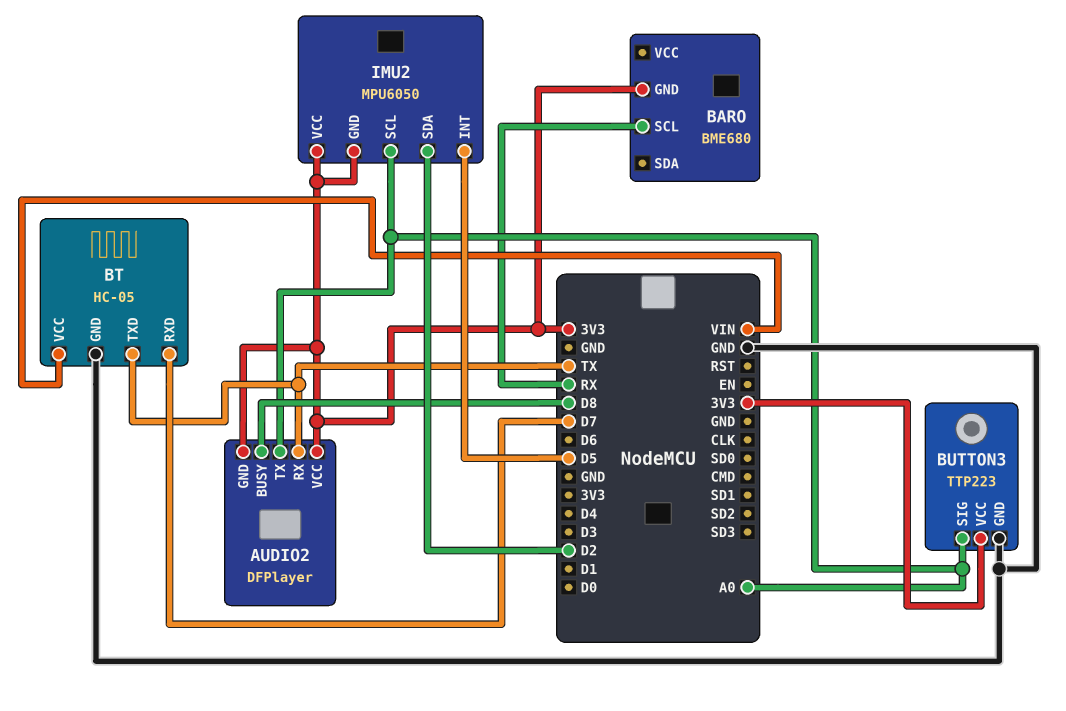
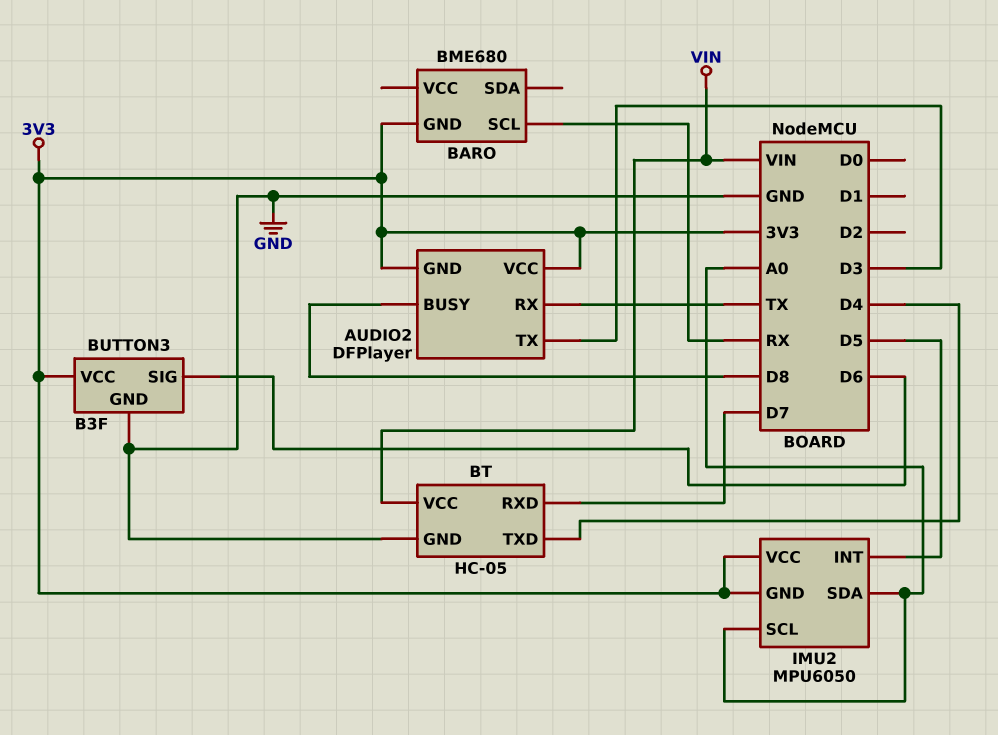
AUDIO2 pin TX: A0 -> D3
BT pin TXD: TX -> D4
BUTTON3: TTP223 -> B3F
BUTTON3 pin SIG: A0 -> D6
IMU2 pin SDA: D2 -> A0

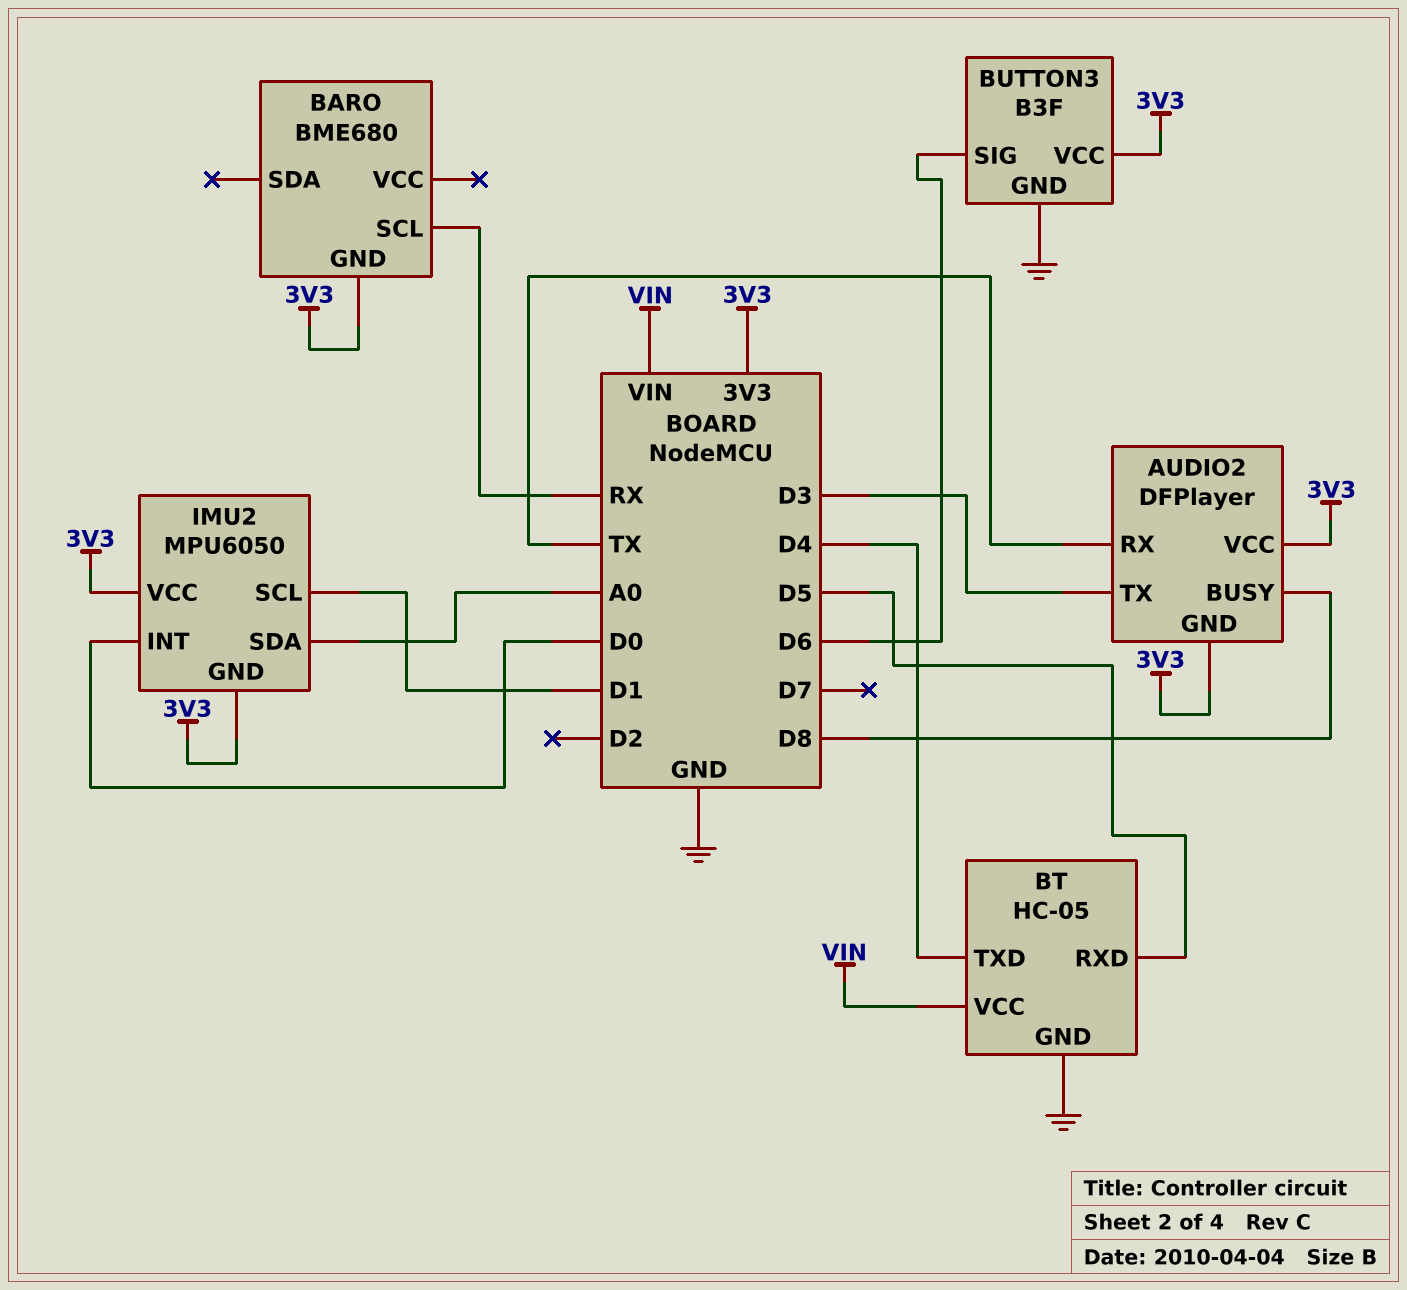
BT pin RXD: D7 -> D5
IMU2 pin INT: D5 -> D0
IMU2 pin SCL: A0 -> D1

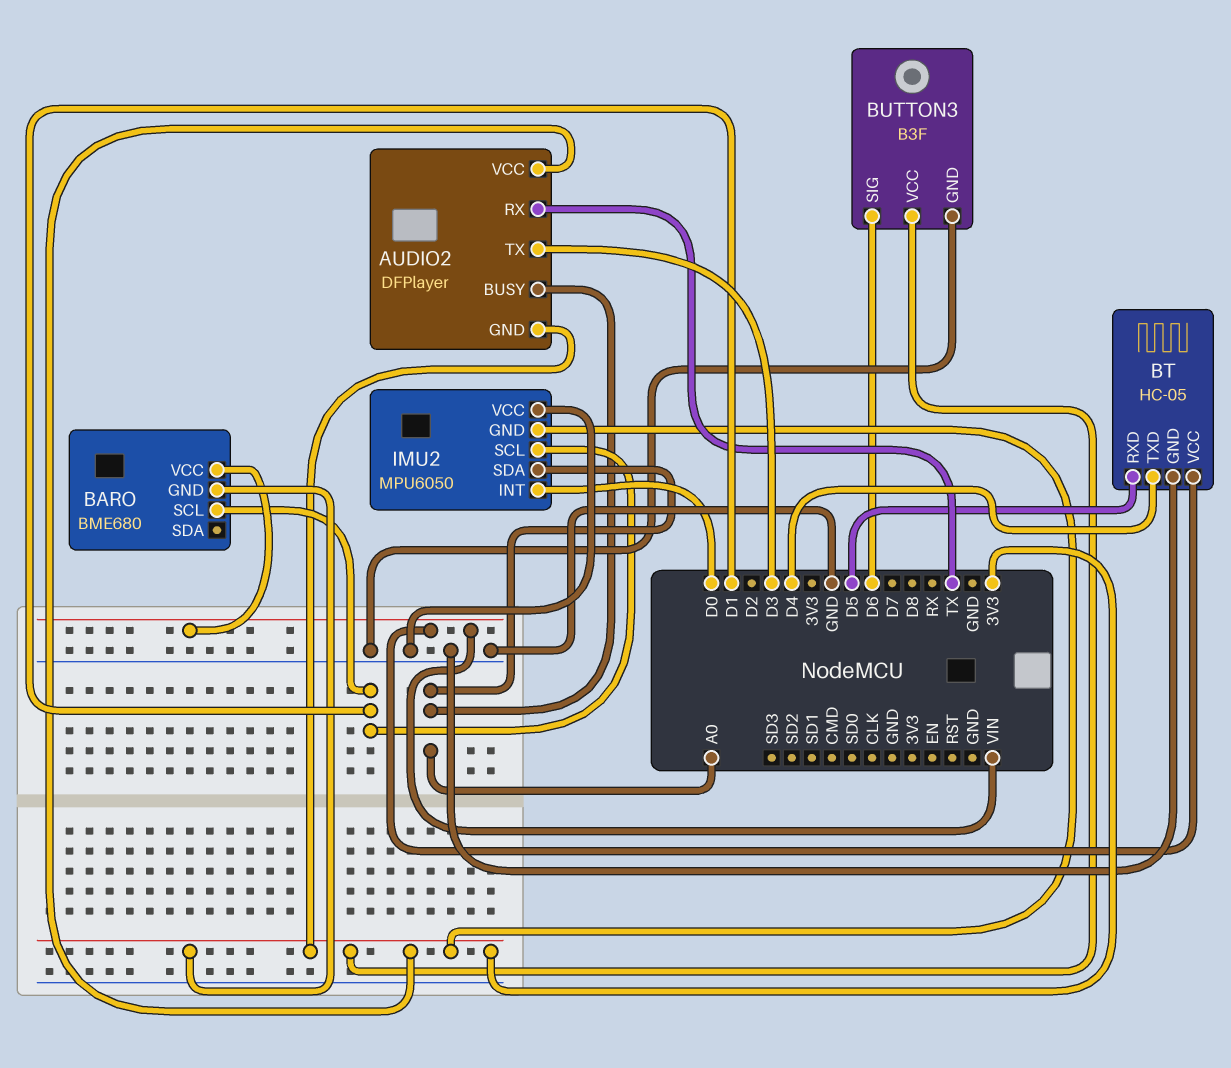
AUDIO2 pin BUSY: D8 -> A0
BARO pin SCL: RX -> D1
BARO pin VCC: none -> VIN
IMU2 pin VCC: 3V3 -> GND

